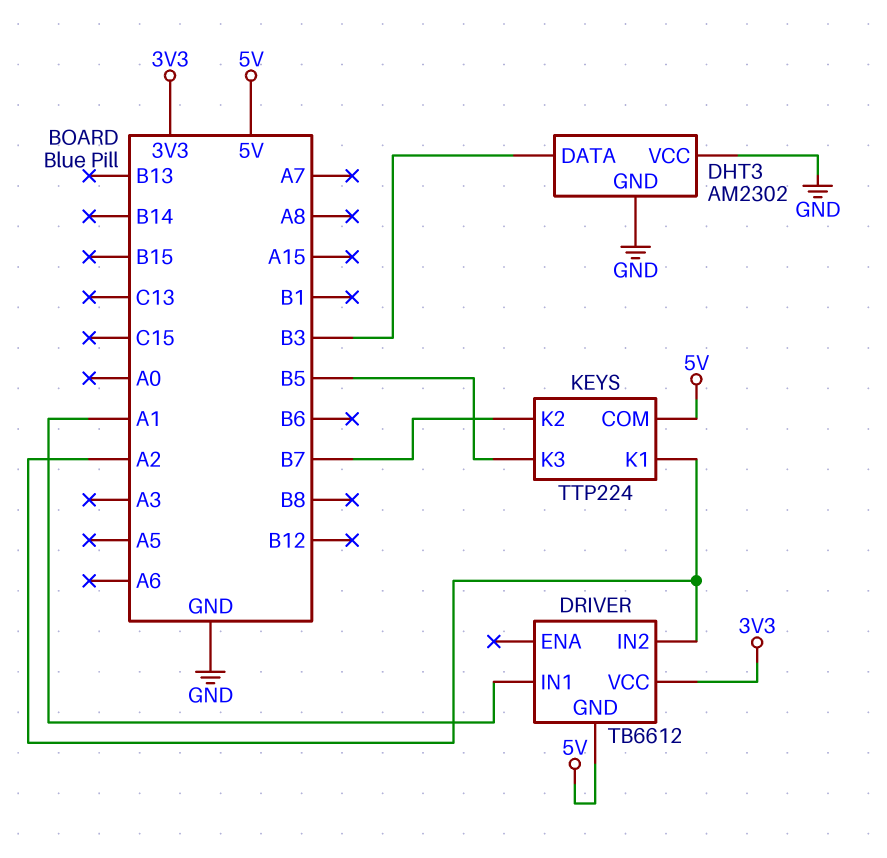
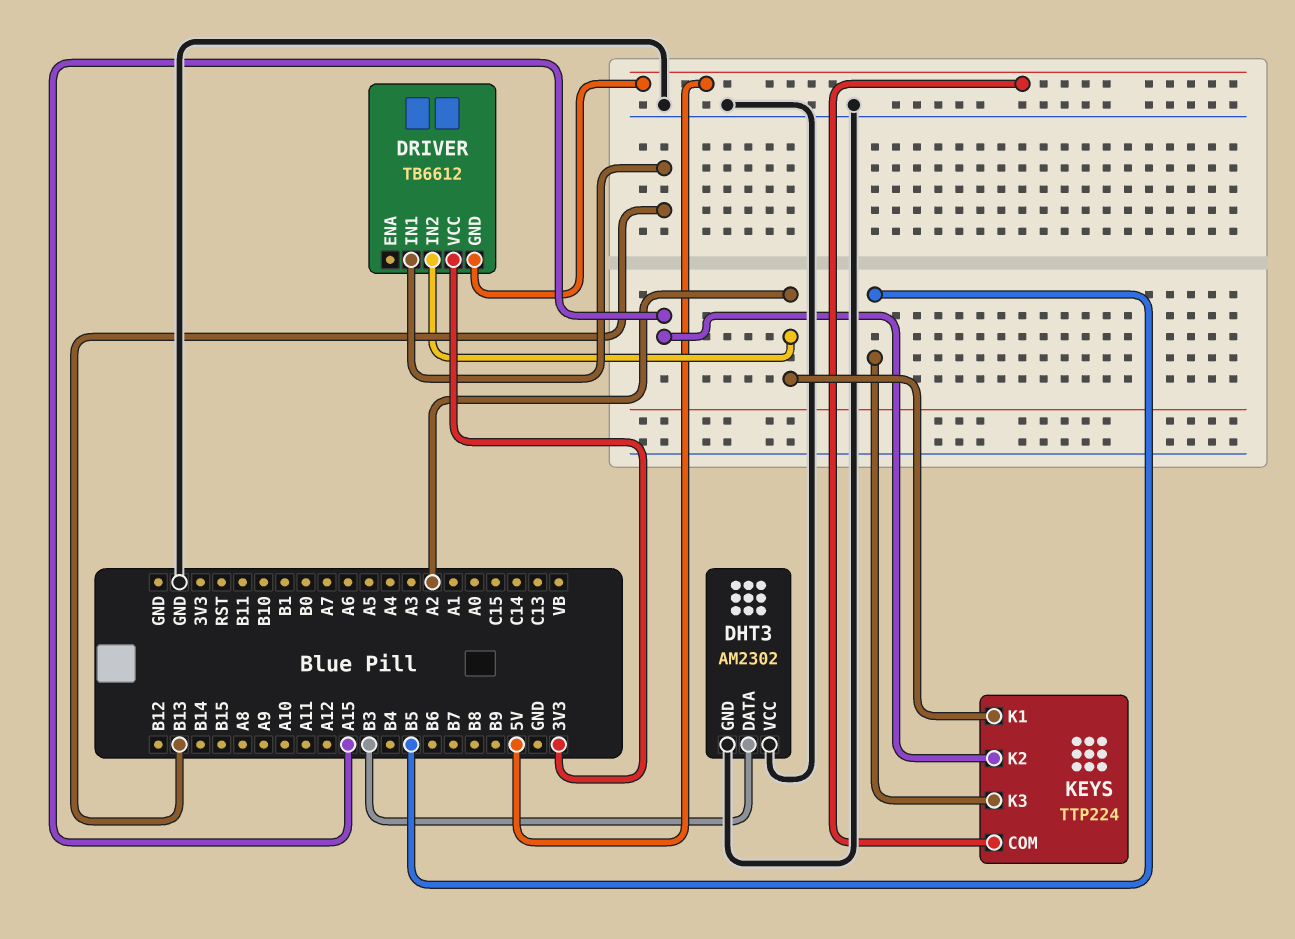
DRIVER pin IN1: A1 -> B13
KEYS pin K2: B7 -> A15

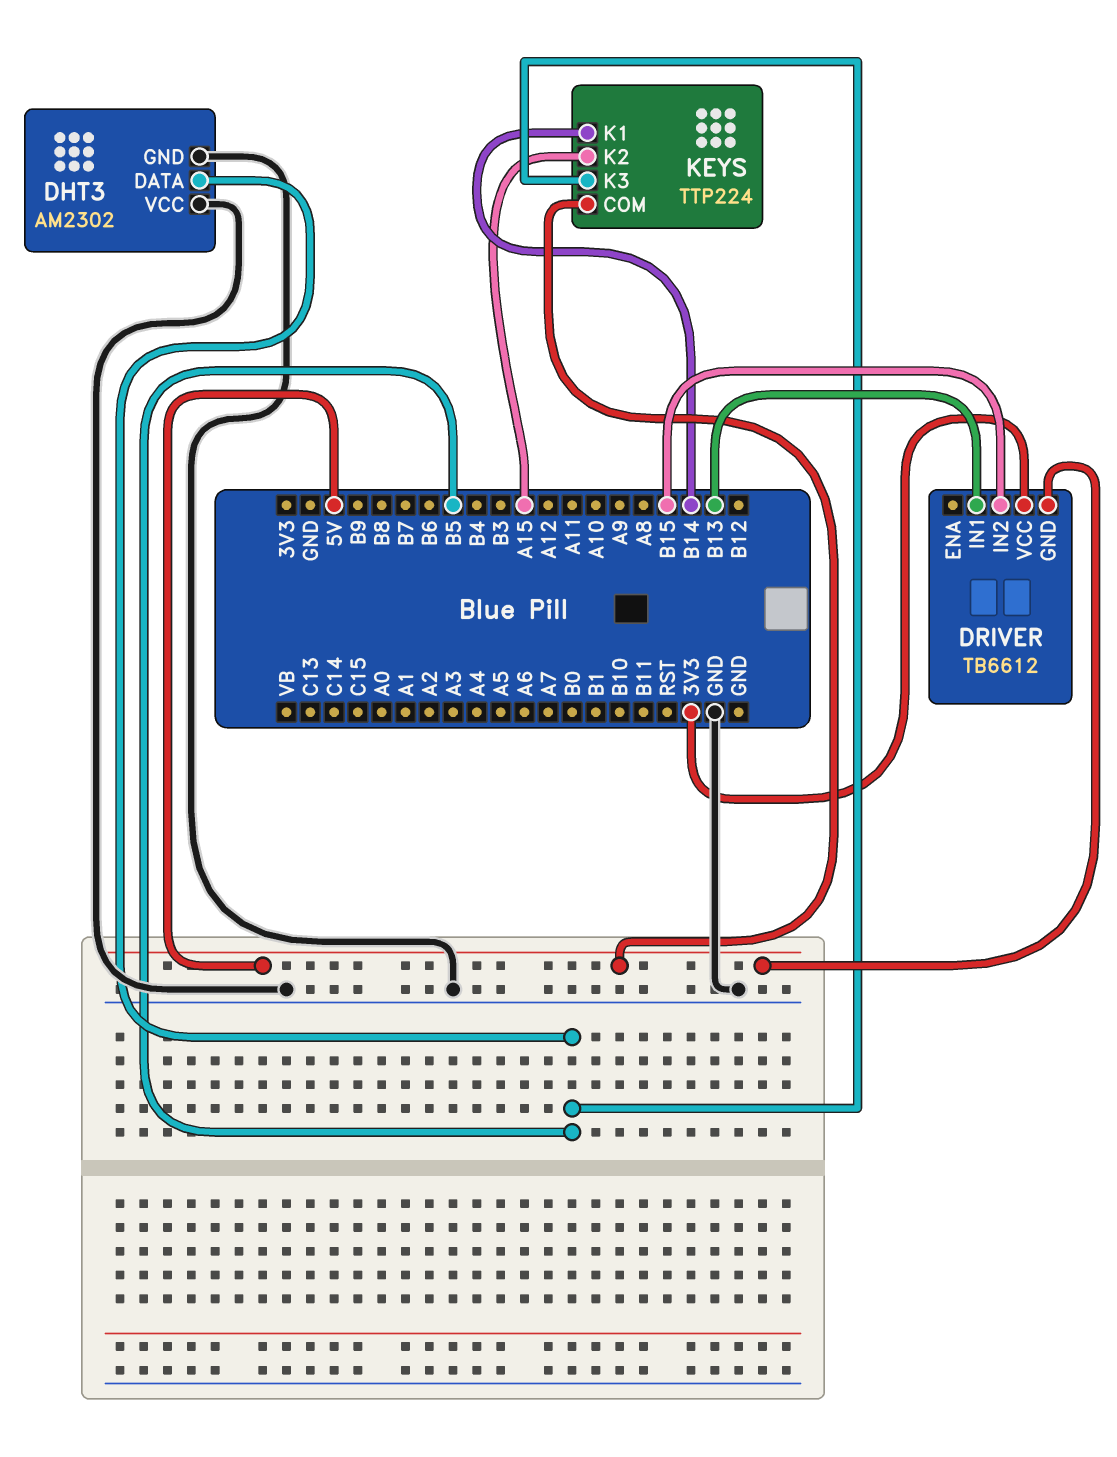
DHT3 pin DATA: B3 -> B5
DRIVER pin IN2: A2 -> B15
KEYS pin K1: A2 -> B14

